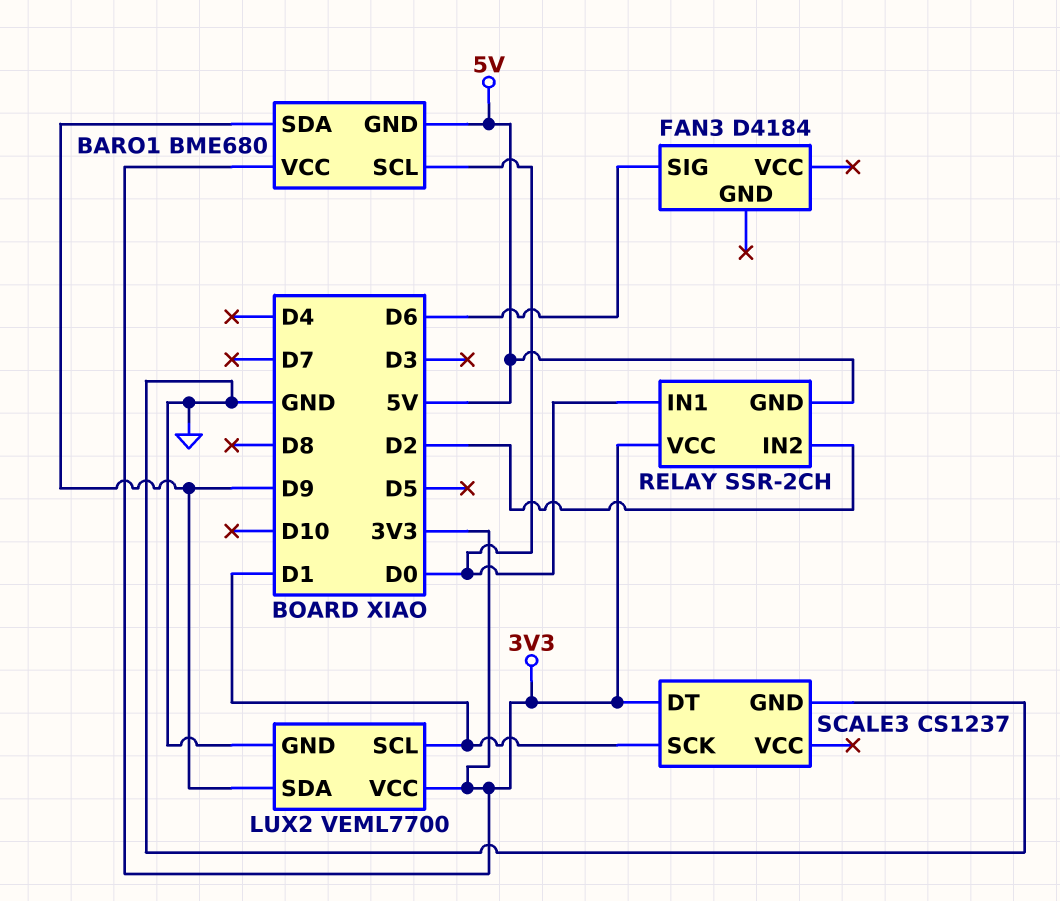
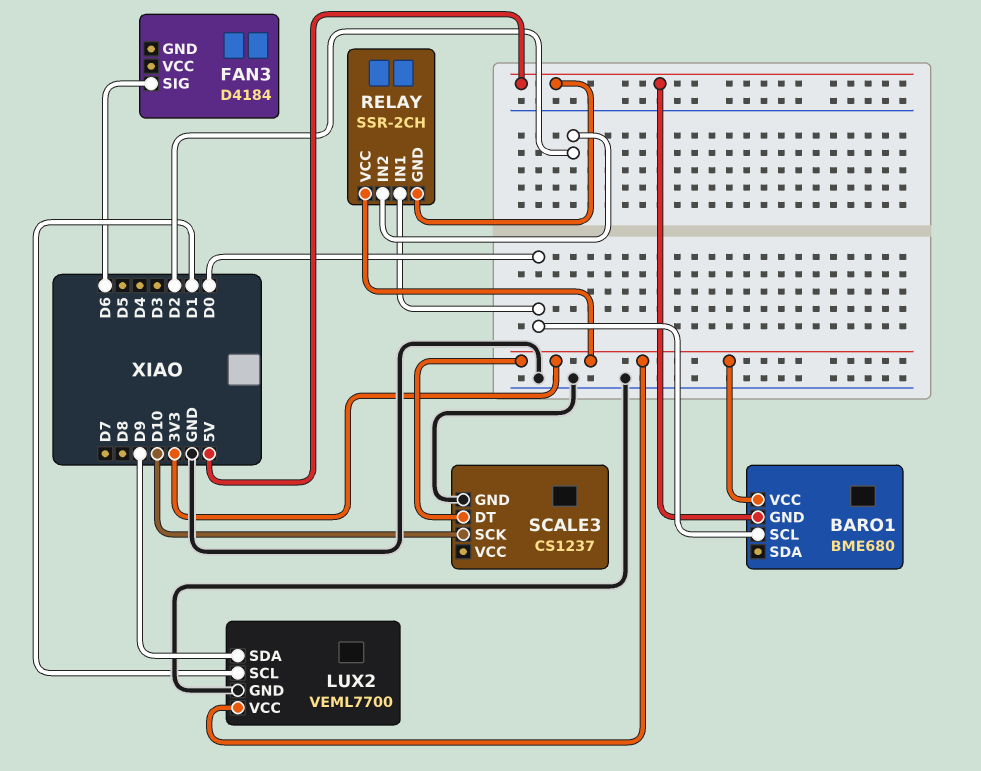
BARO1 pin SDA: D9 -> none
SCALE3 pin SCK: D1 -> D10

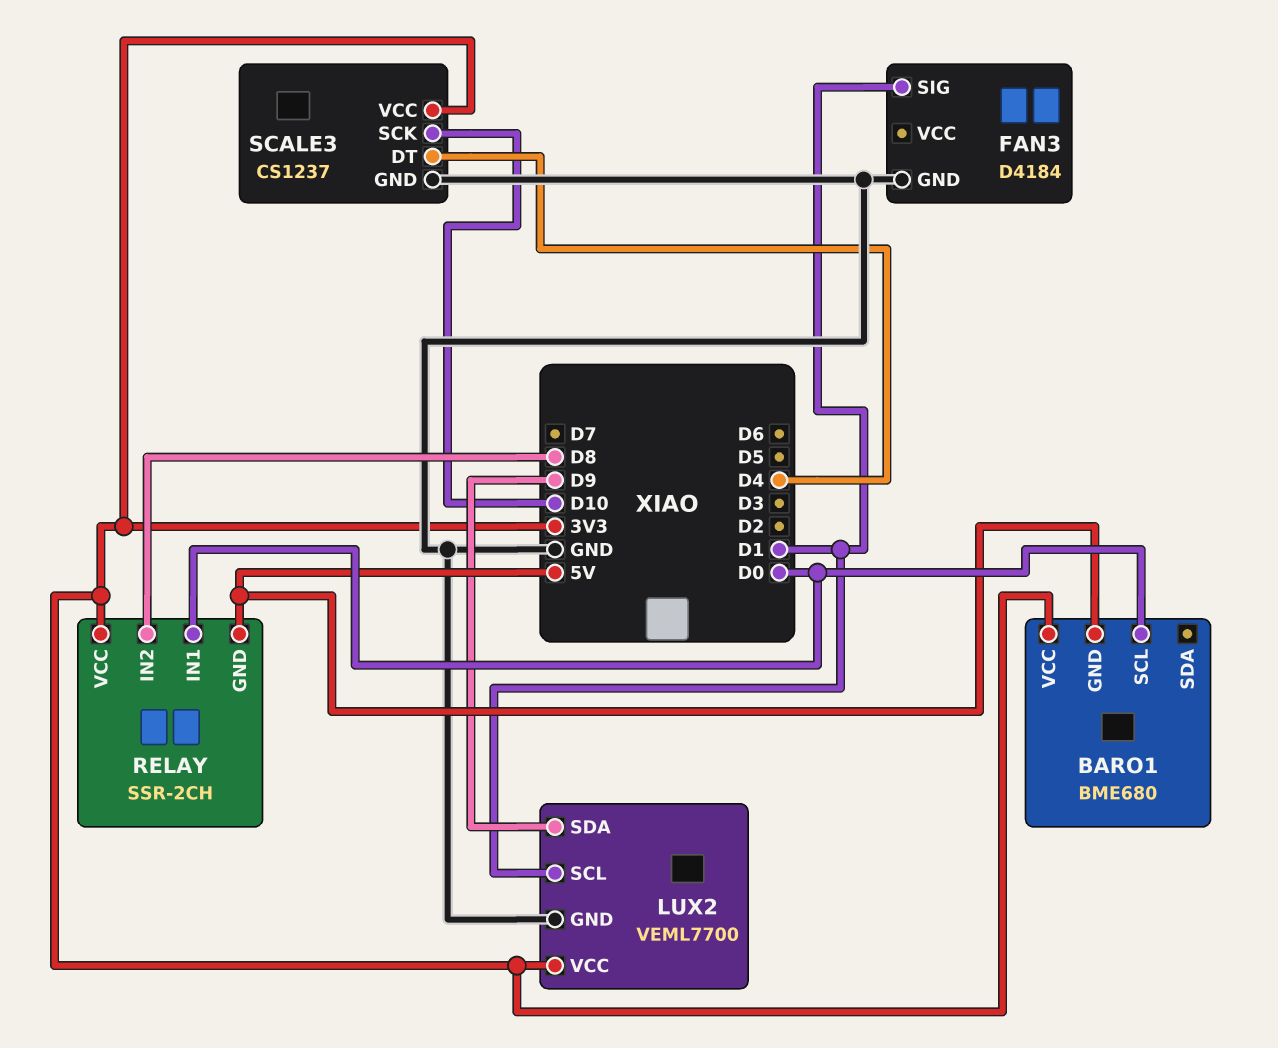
FAN3 pin GND: none -> GND
FAN3 pin SIG: D6 -> D1
RELAY pin IN2: D2 -> D8
SCALE3 pin DT: 3V3 -> D4
SCALE3 pin VCC: none -> 3V3

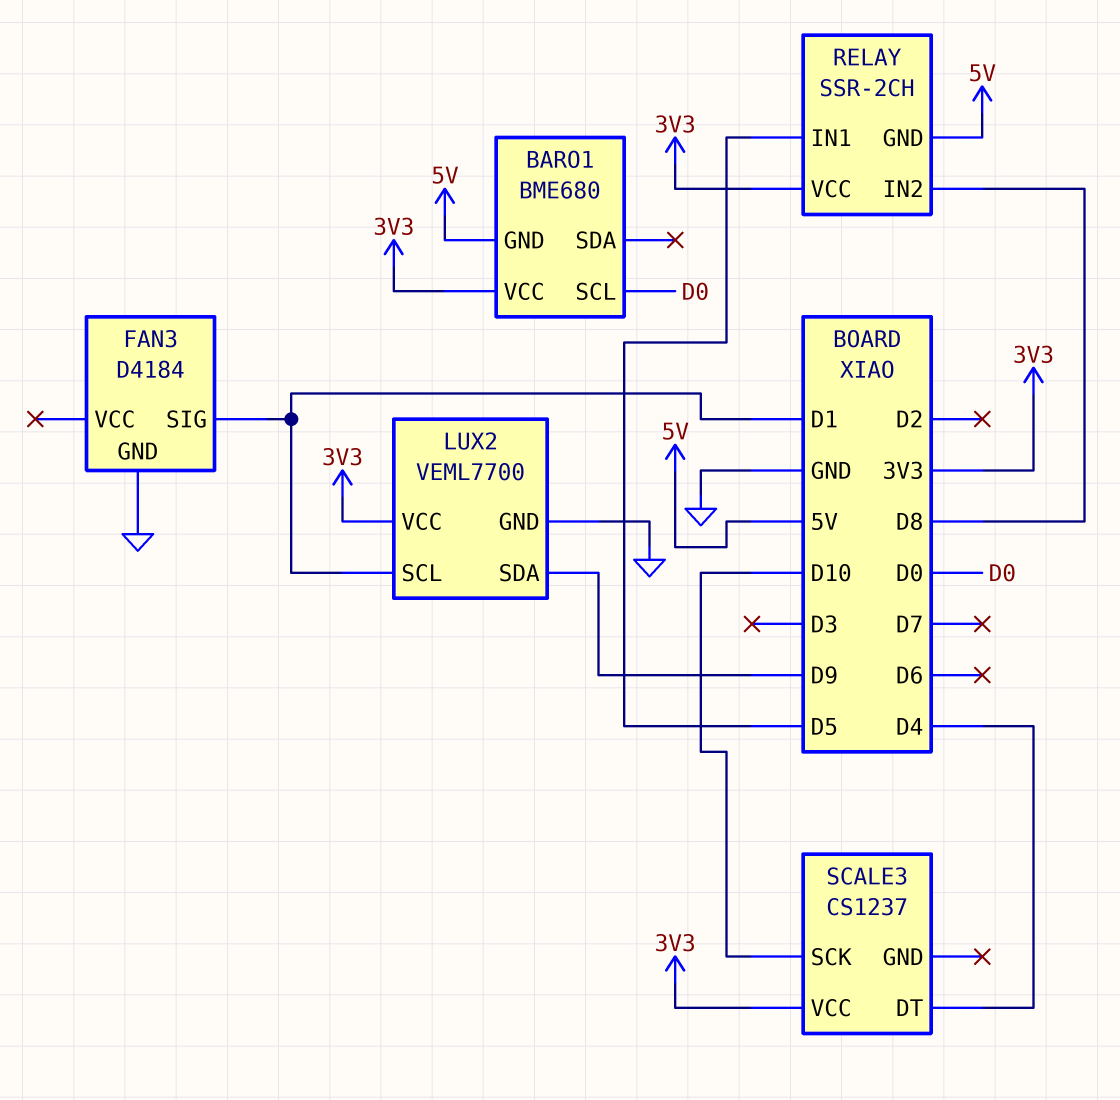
RELAY pin IN1: D0 -> D5
SCALE3 pin GND: GND -> none

